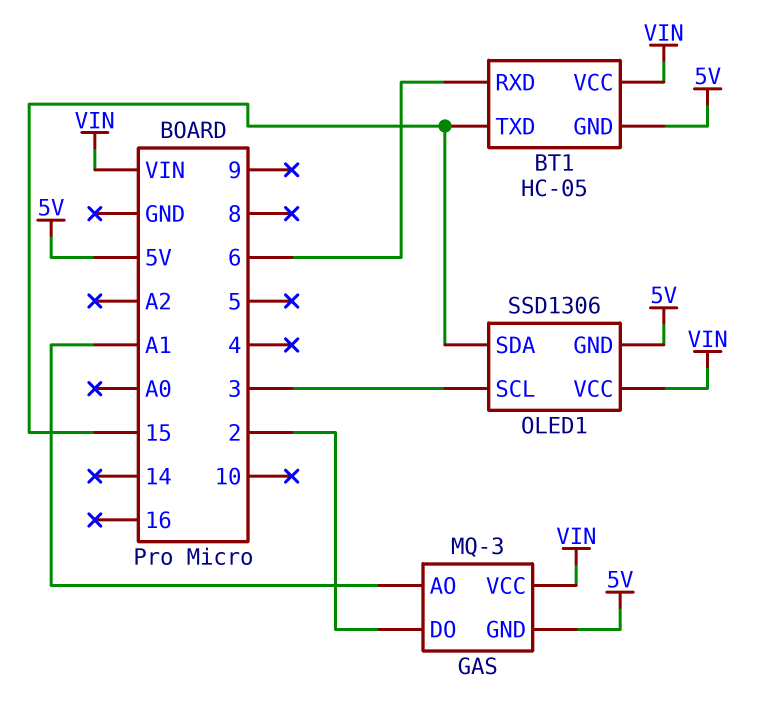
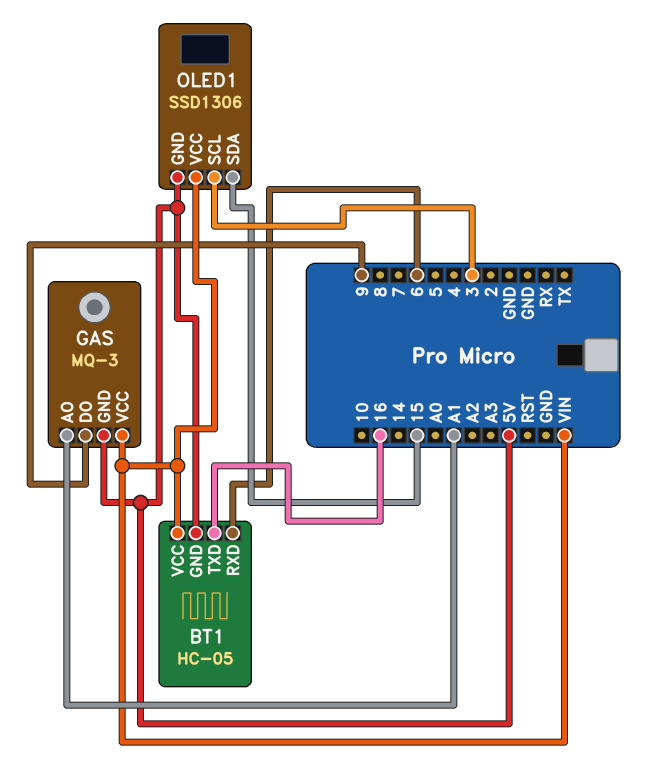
BT1 pin TXD: 15 -> 16
GAS pin DO: 2 -> 9

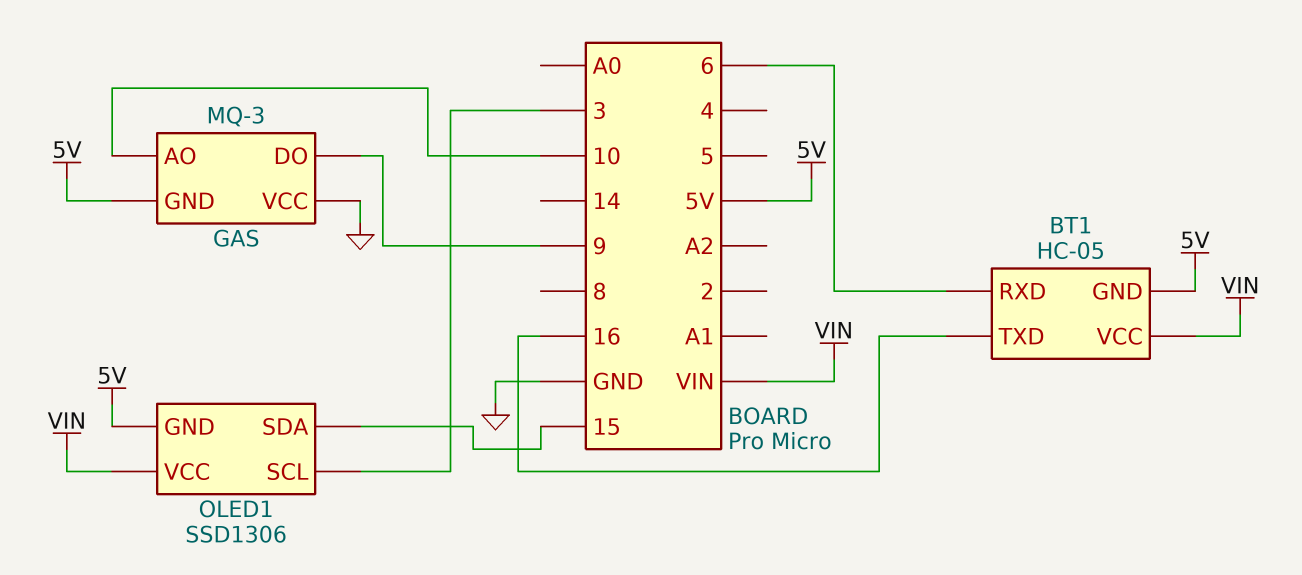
GAS pin AO: A1 -> 10
GAS pin VCC: VIN -> GND

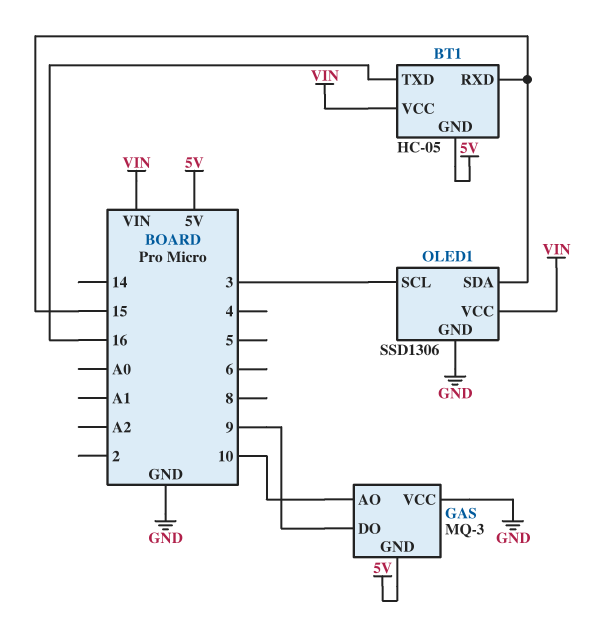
BT1 pin RXD: 6 -> 15
OLED1 pin GND: 5V -> GND

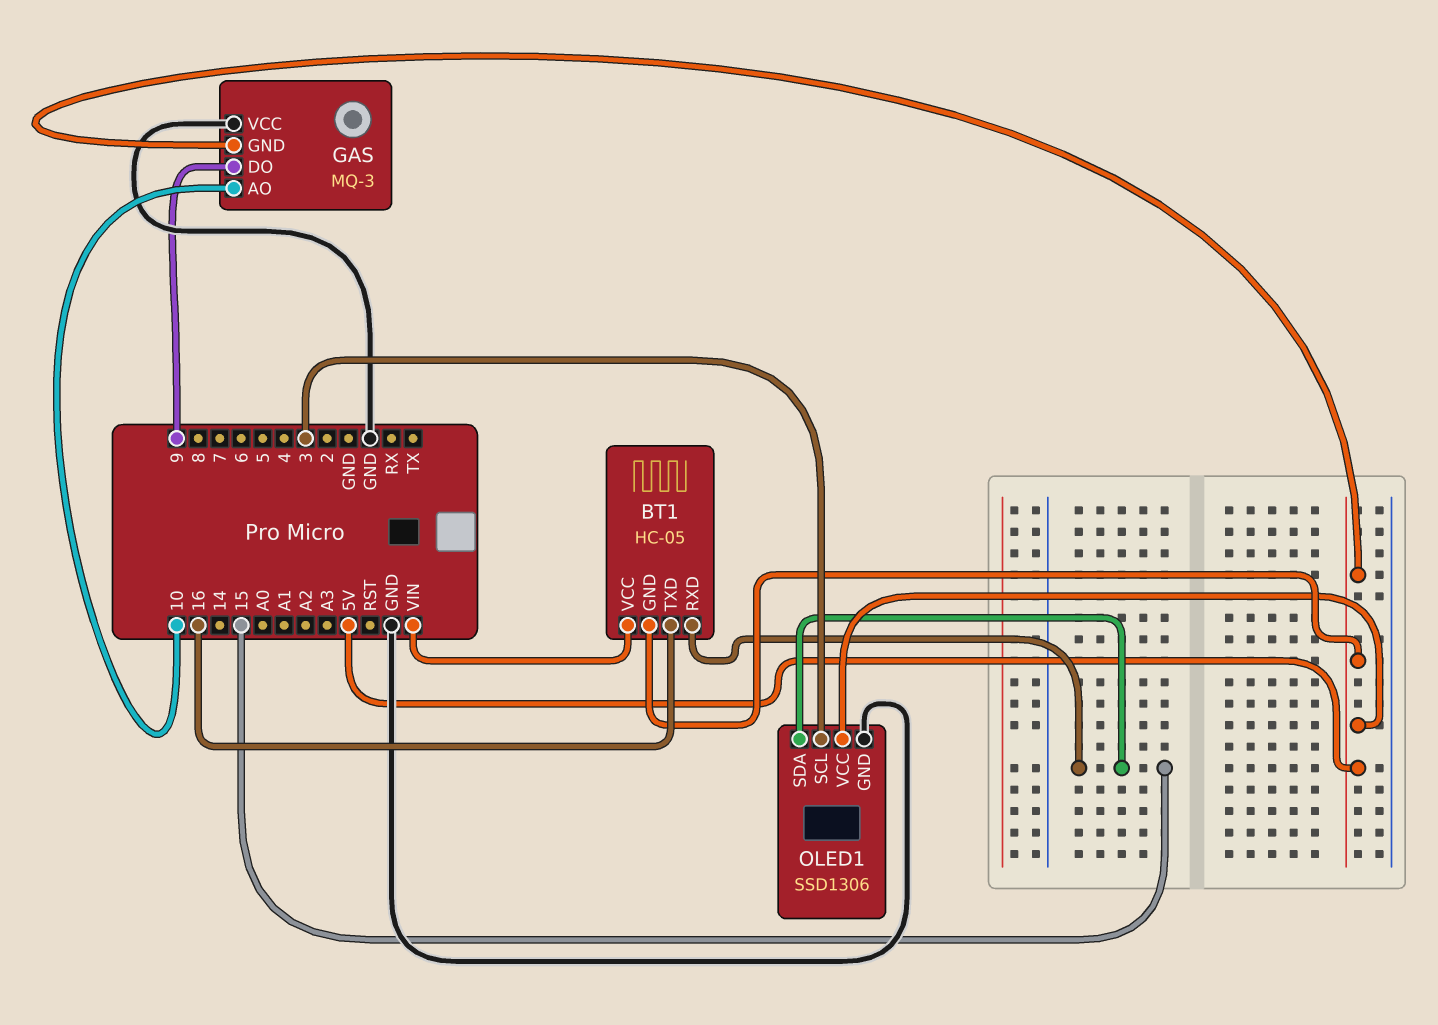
OLED1 pin VCC: VIN -> 5V

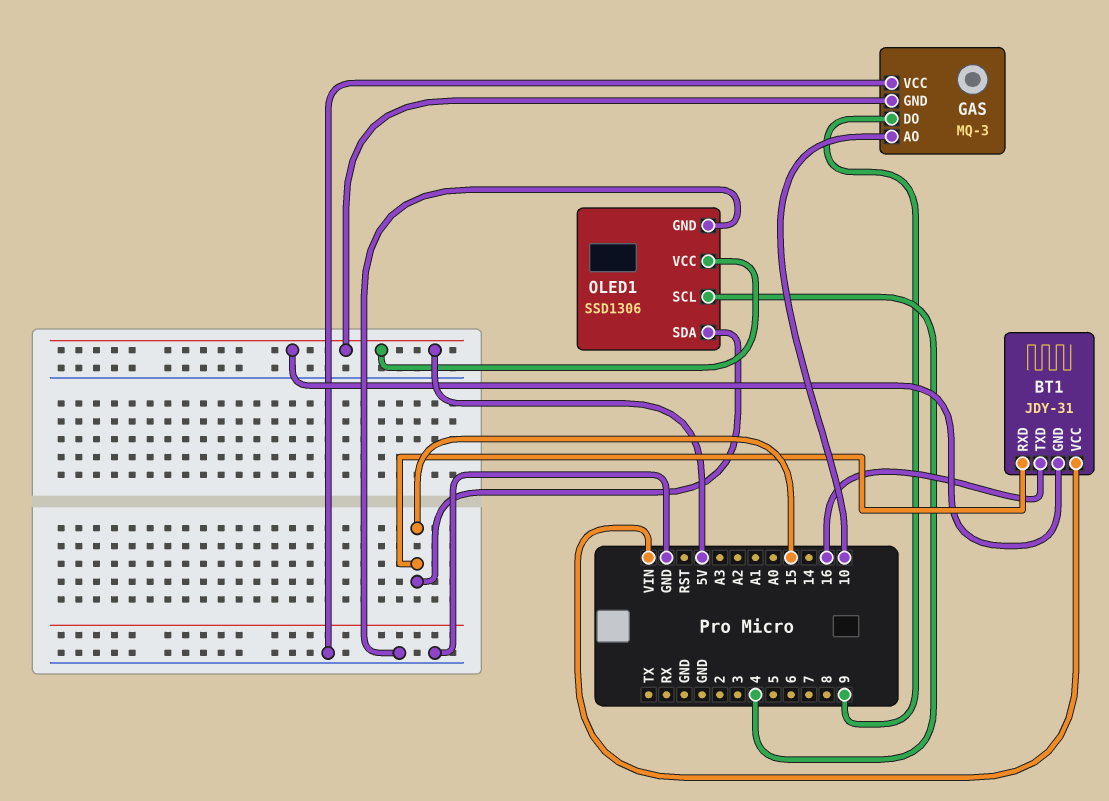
BT1: HC-05 -> JDY-31
OLED1 pin SCL: 3 -> 4

